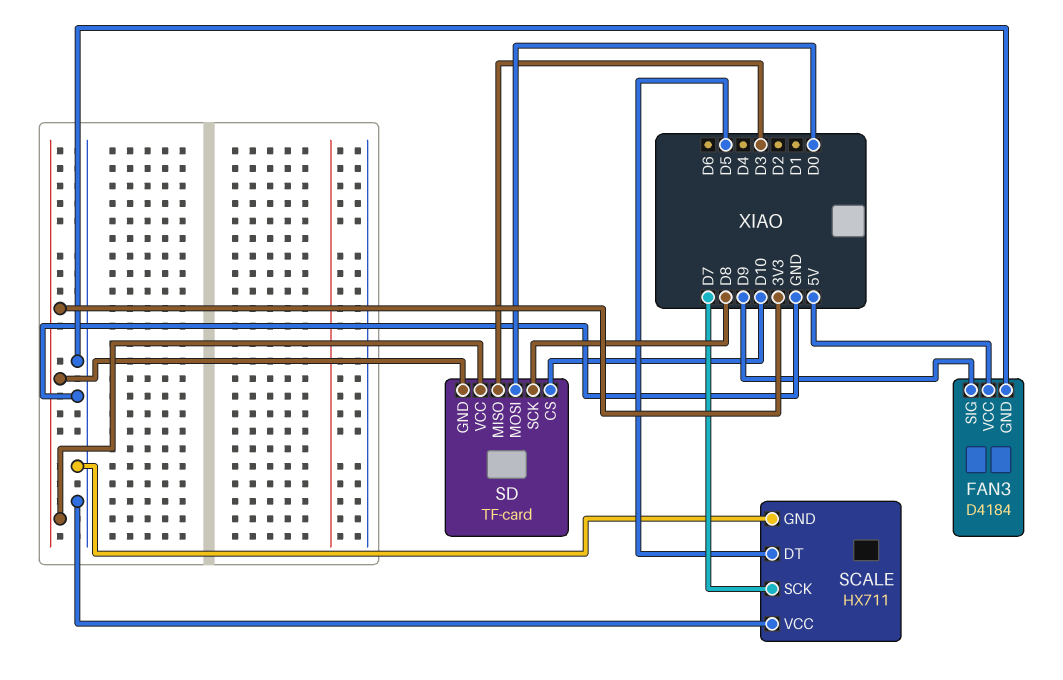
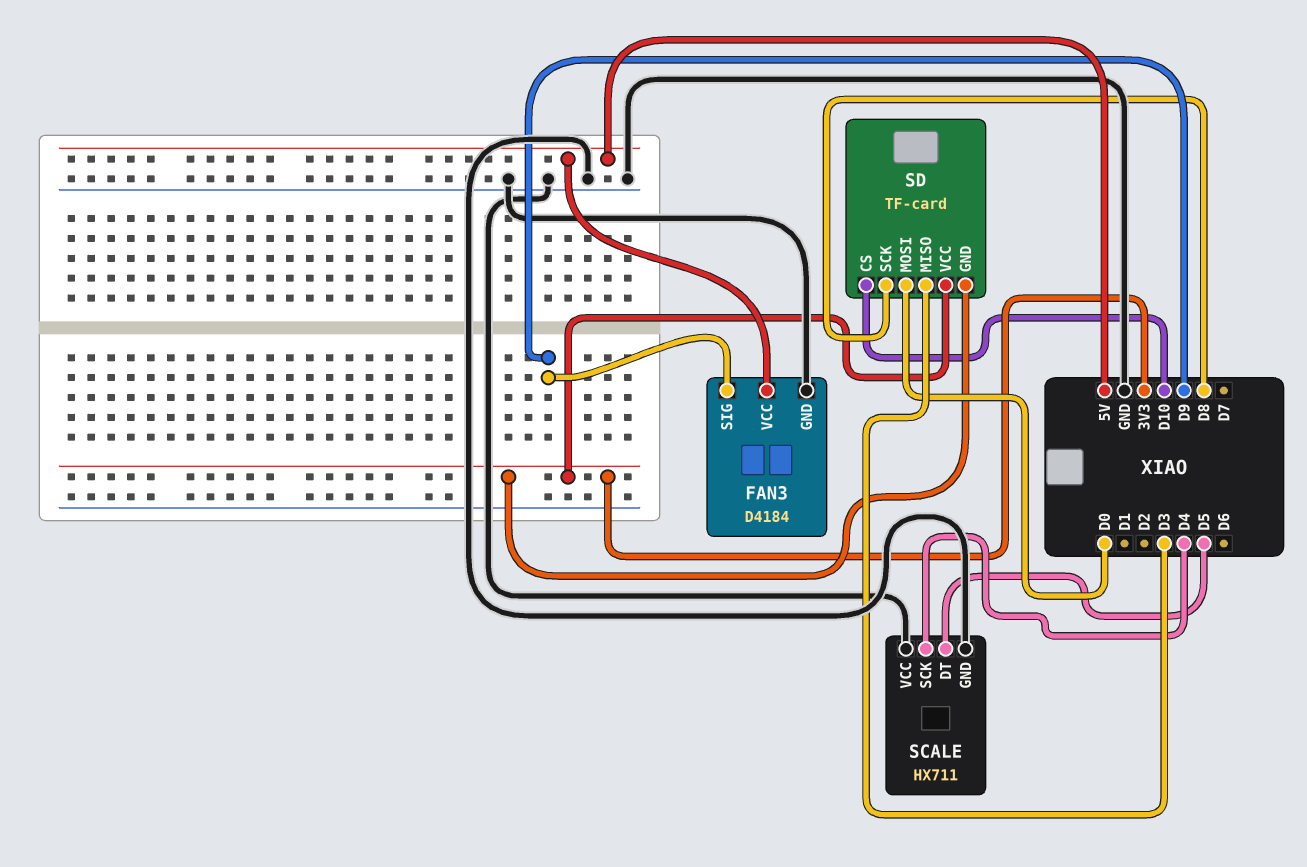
SCALE pin SCK: D7 -> D4

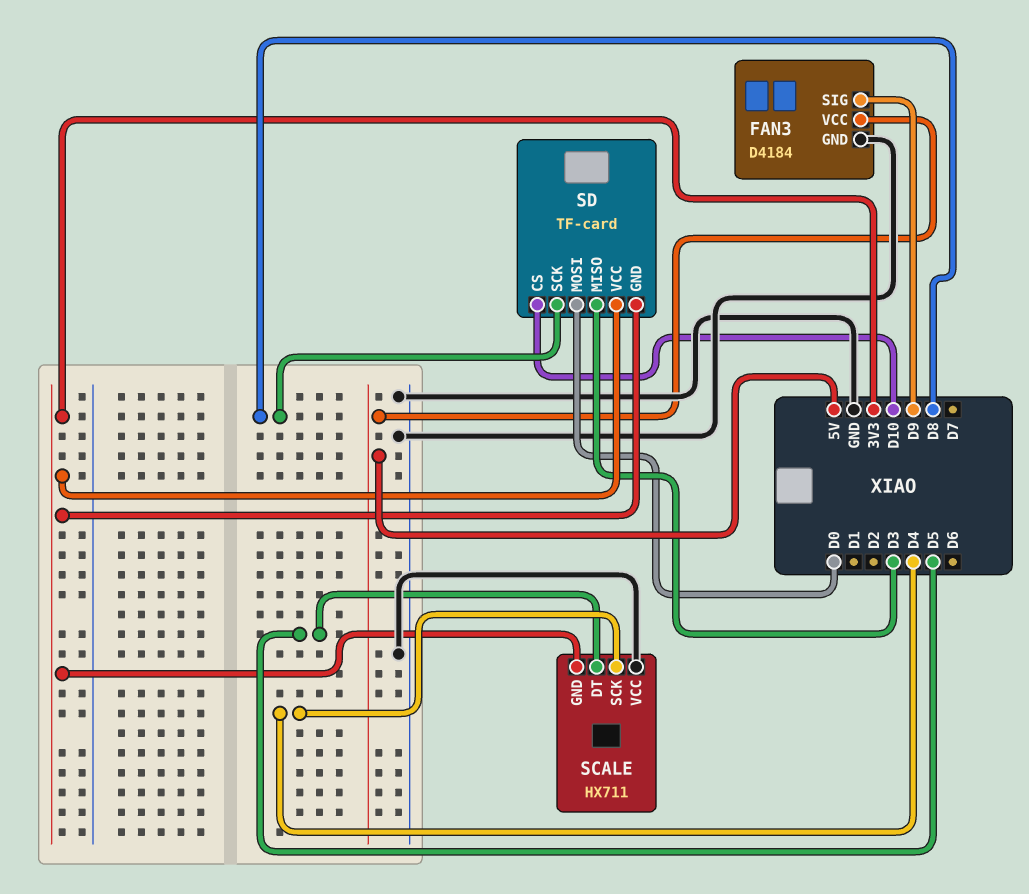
SCALE pin GND: GND -> 3V3

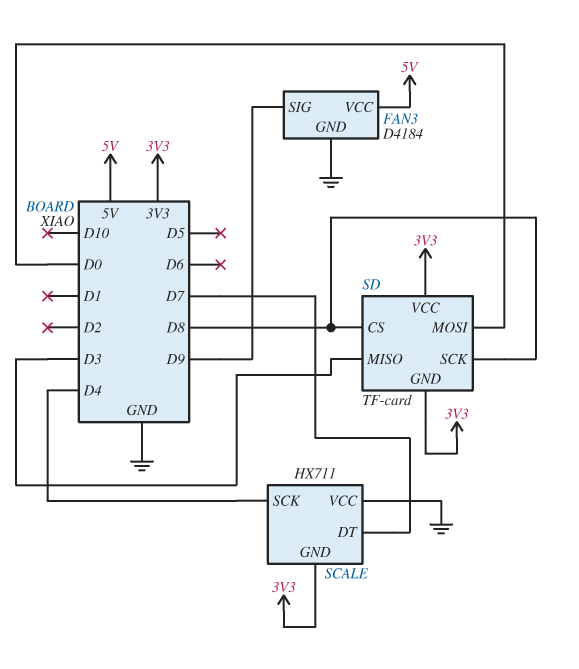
SCALE pin DT: D5 -> D7
SD pin CS: D10 -> D8

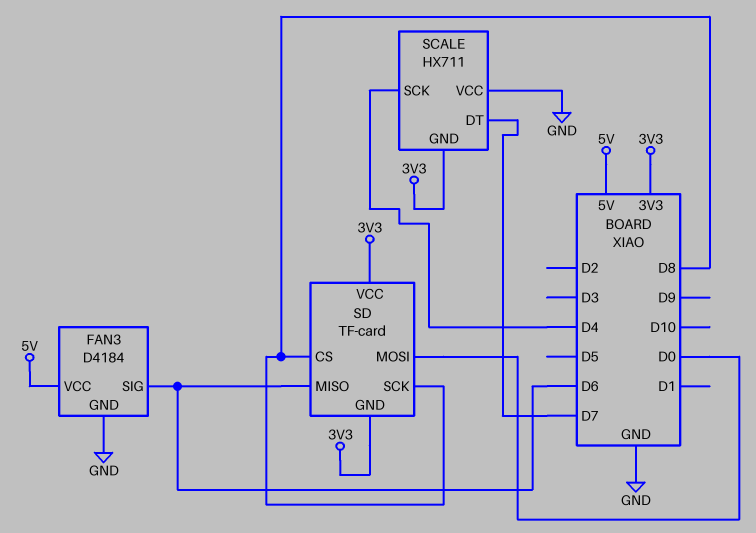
FAN3 pin SIG: D9 -> D6
SD pin MISO: D3 -> D6

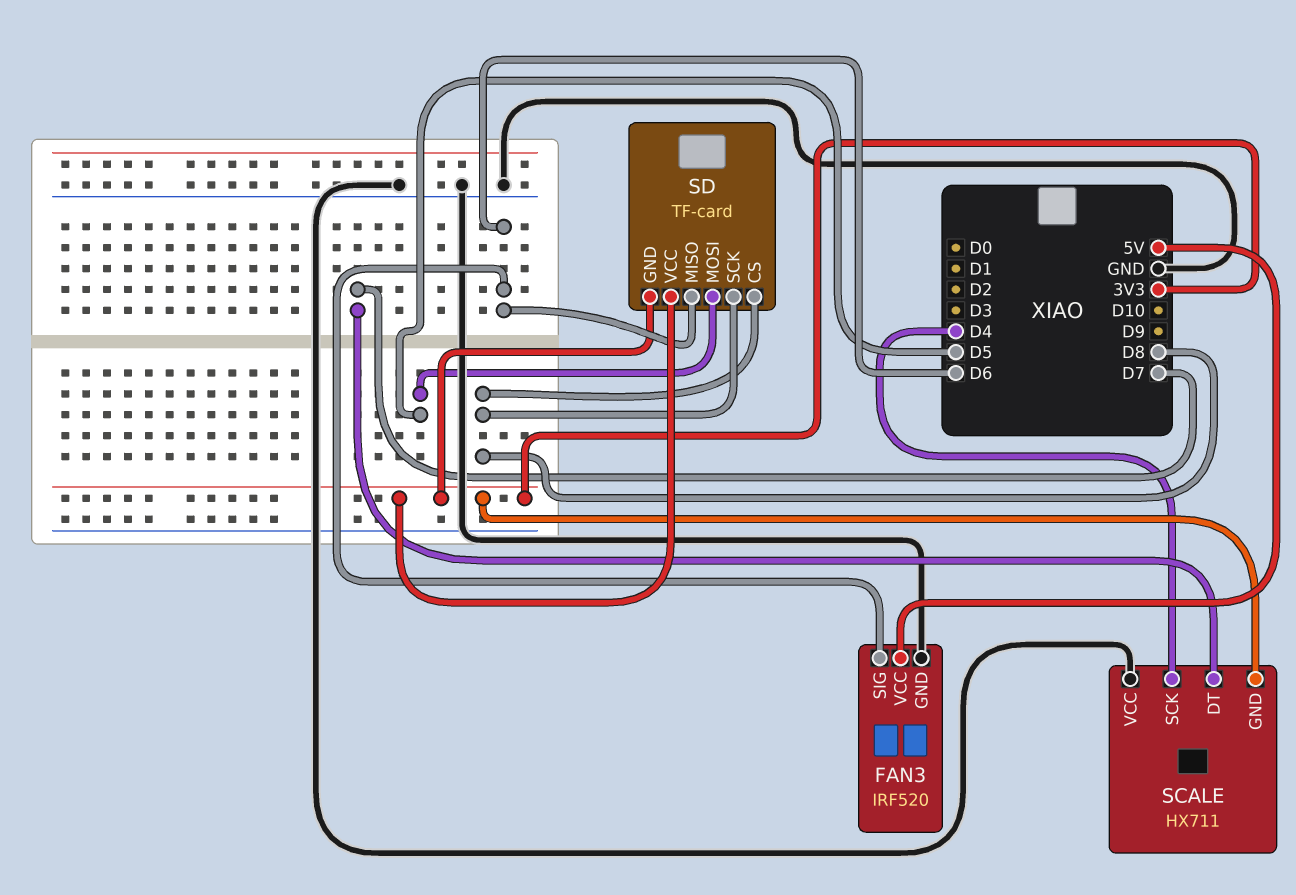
FAN3: D4184 -> IRF520
SD pin MOSI: D0 -> D5

